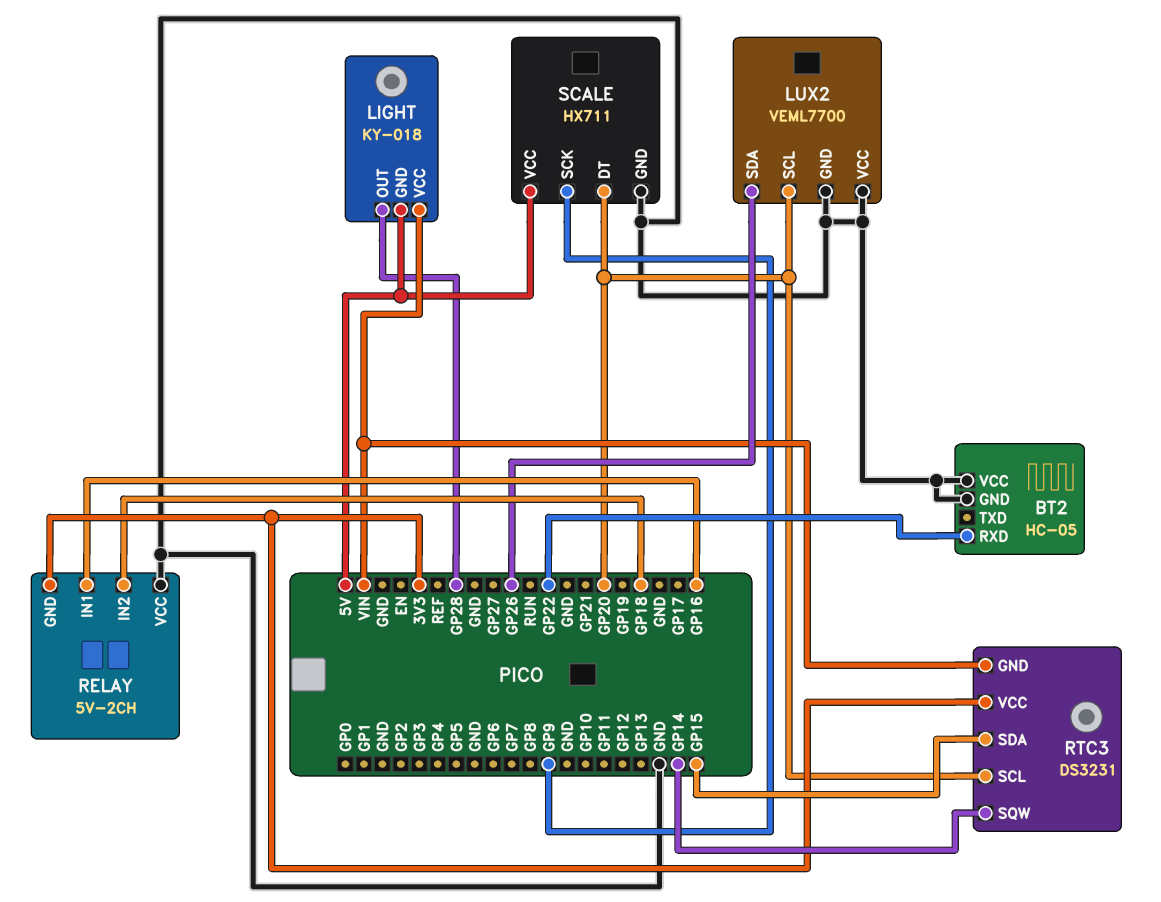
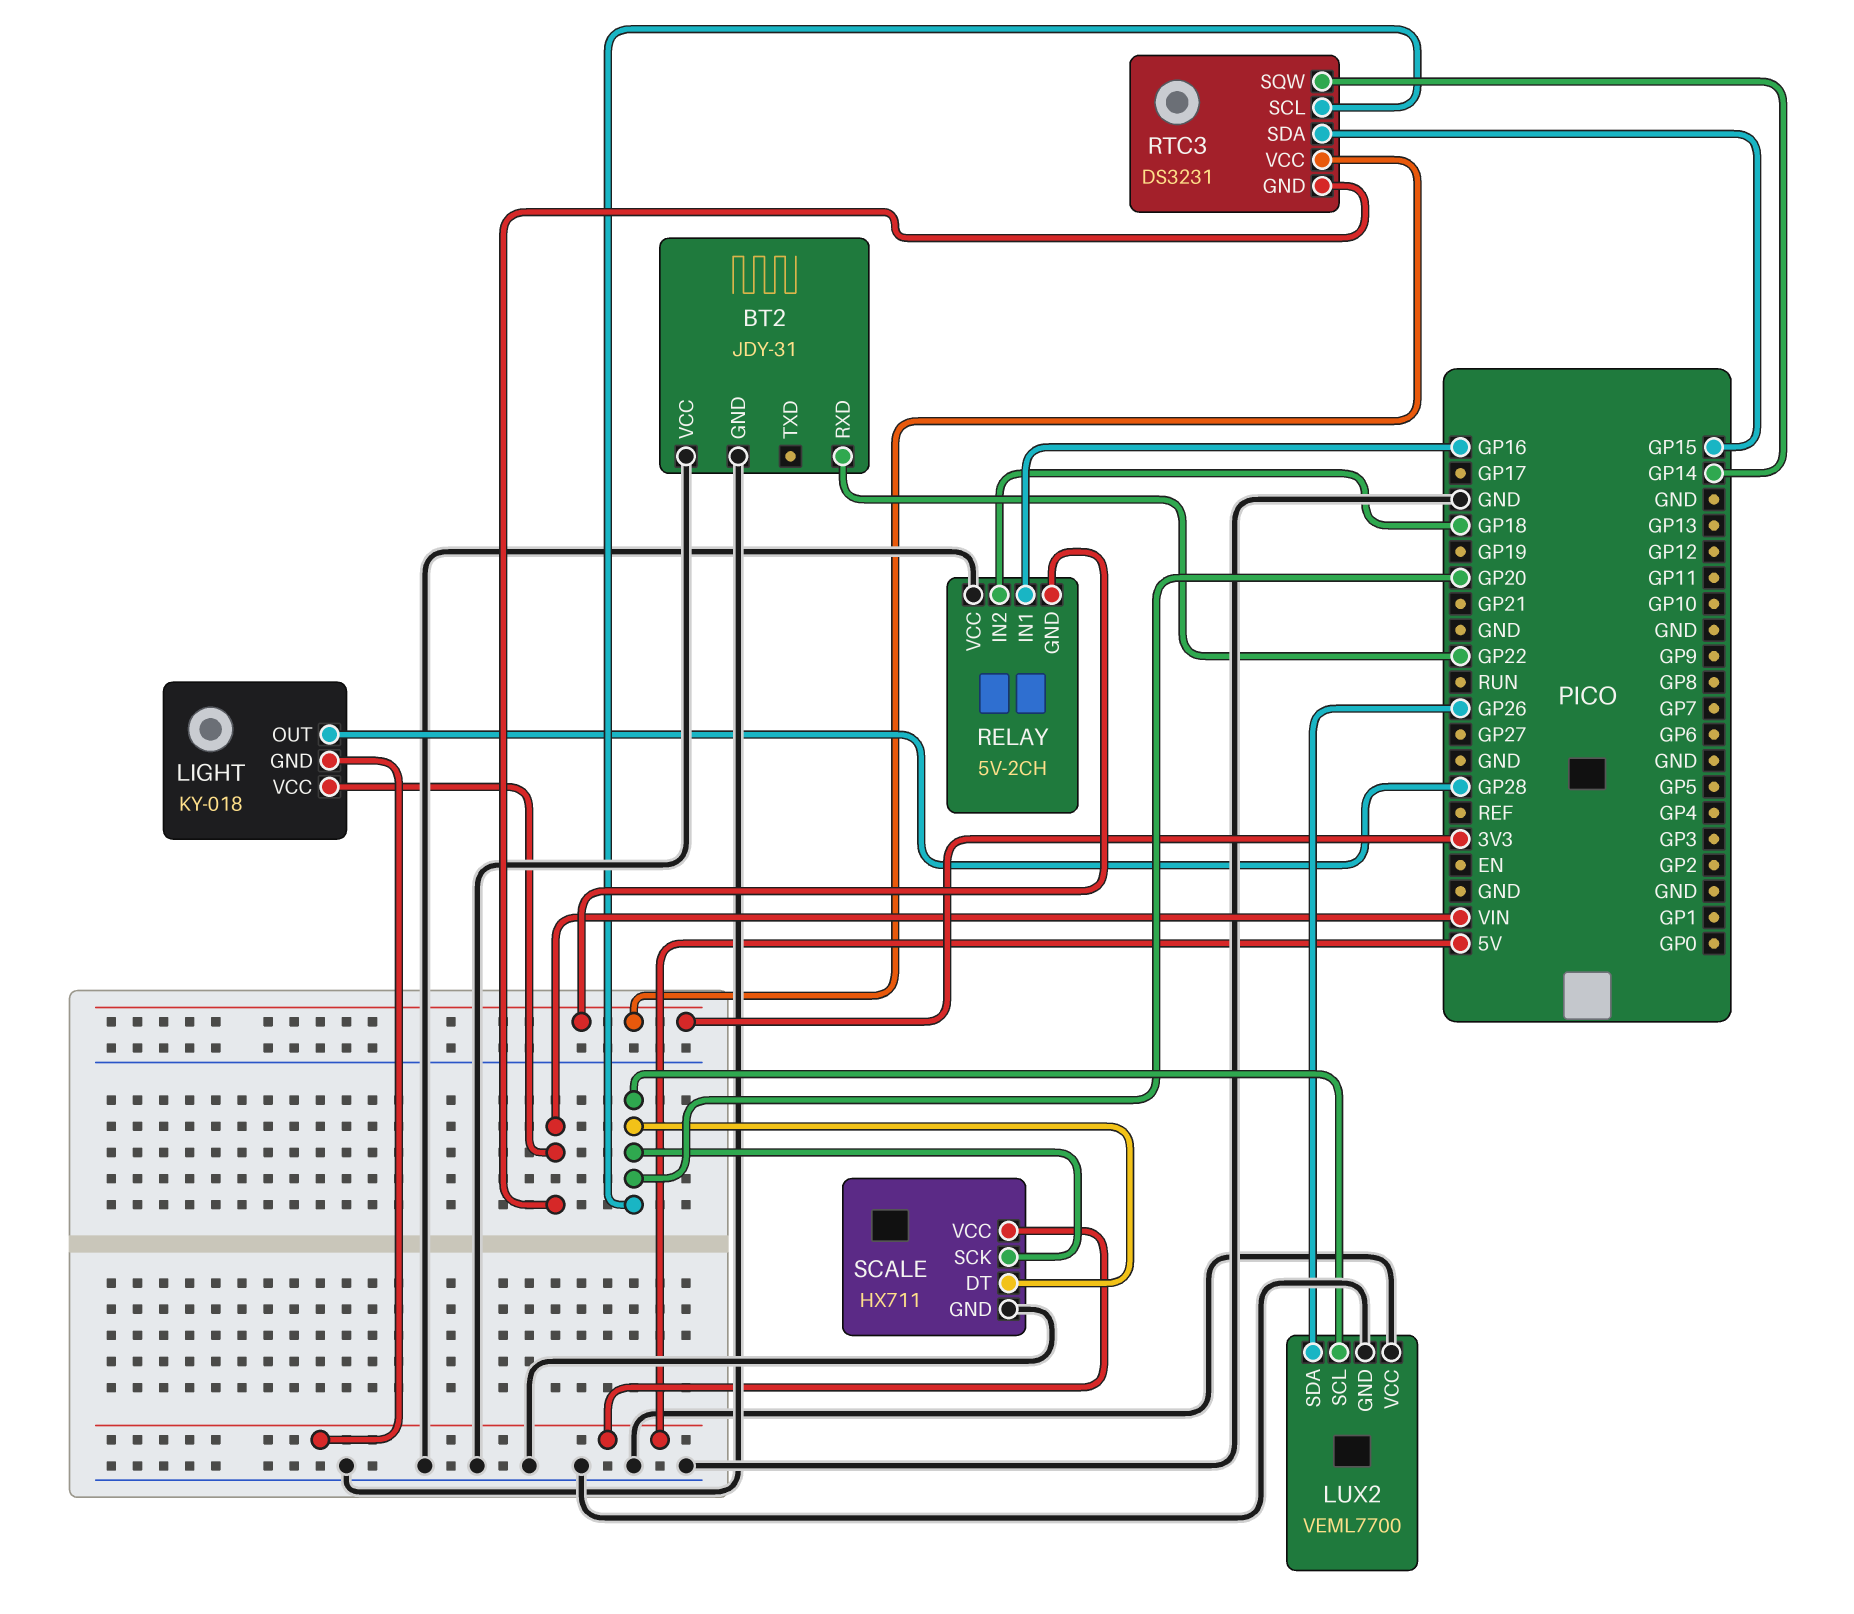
BT2: HC-05 -> JDY-31
SCALE pin SCK: GP9 -> GP20

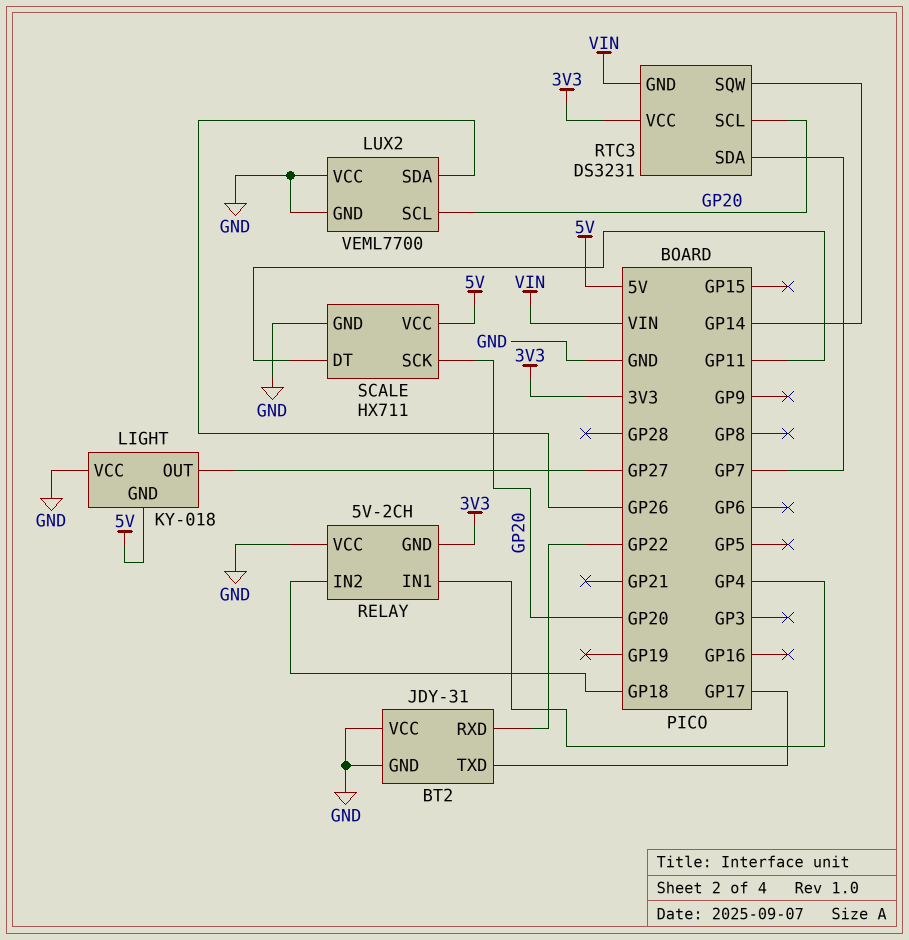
BT2 pin TXD: none -> GP17
LIGHT pin OUT: GP28 -> GP27
LIGHT pin VCC: VIN -> GND
RELAY pin IN1: GP16 -> GP4
RTC3 pin SDA: GP15 -> GP7
SCALE pin DT: GP20 -> GP11

